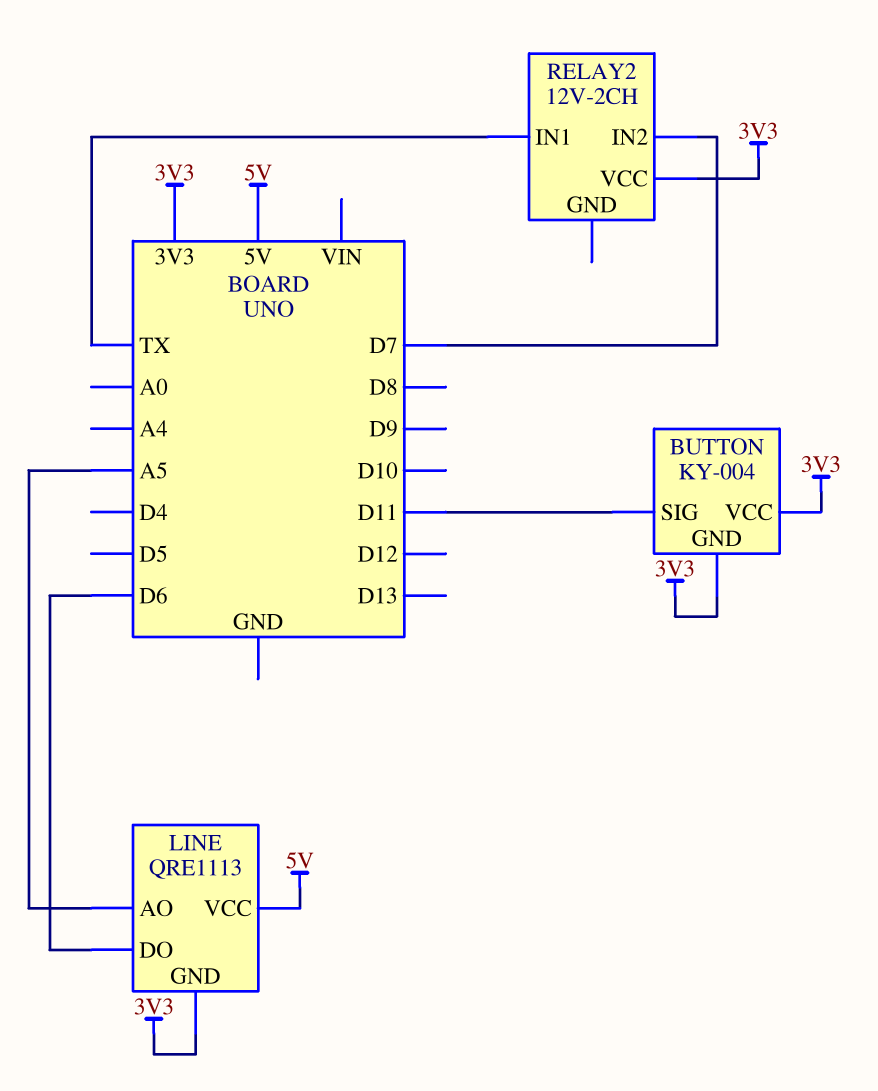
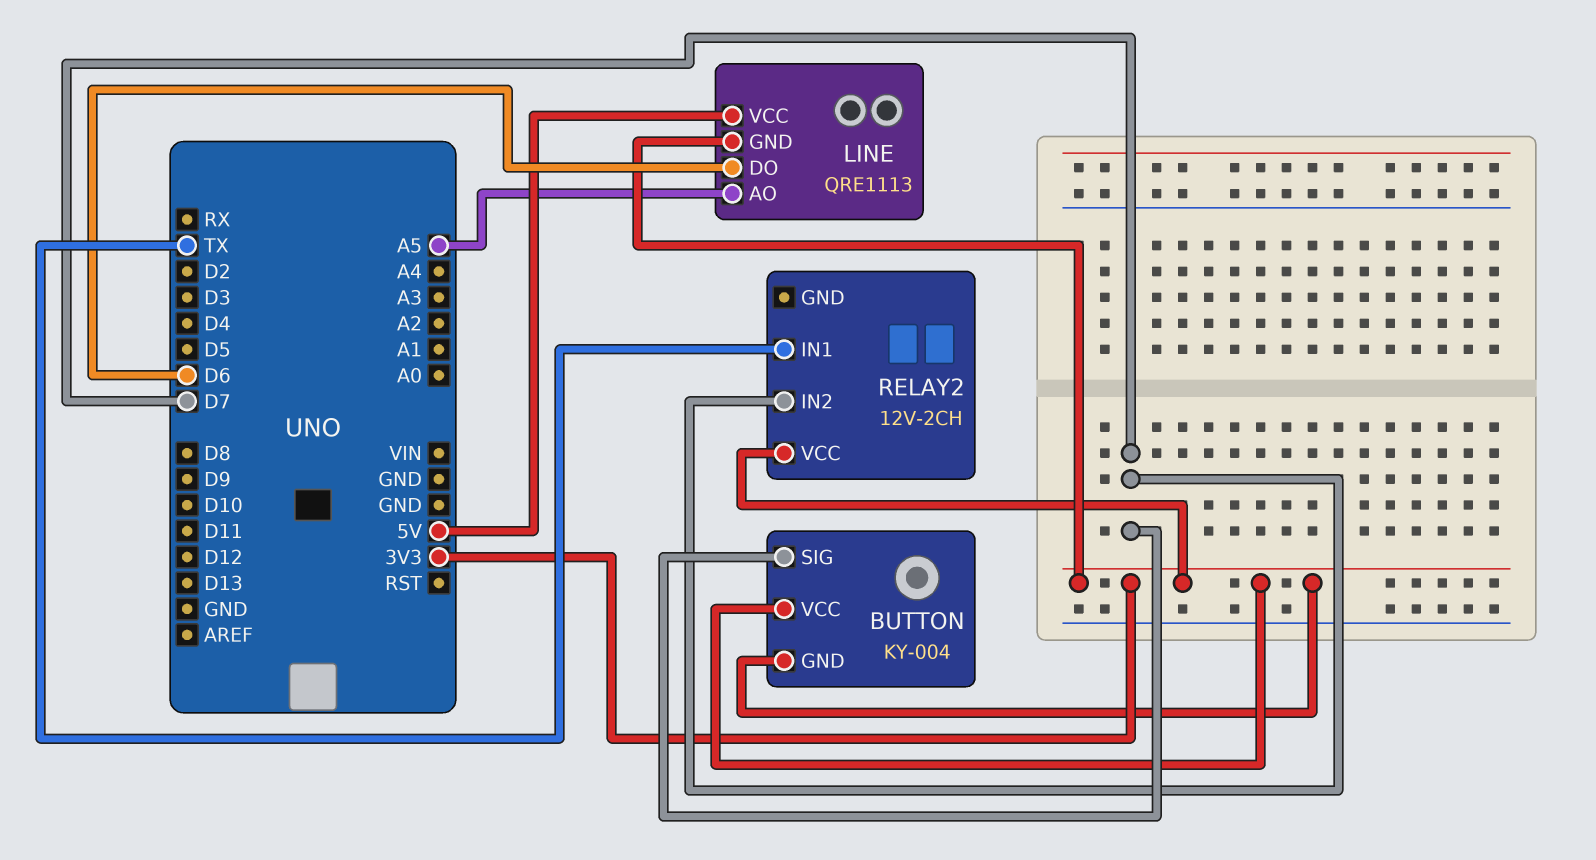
BUTTON pin SIG: D11 -> D7

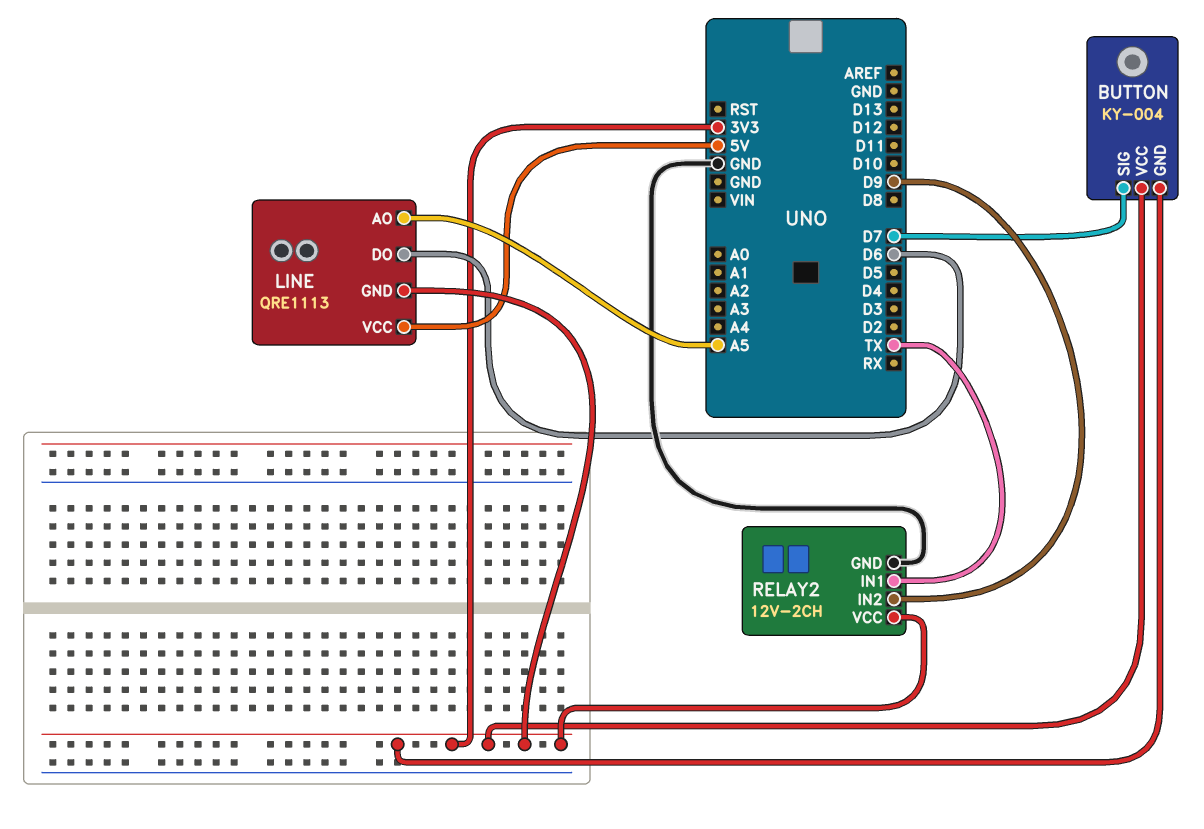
RELAY2 pin GND: none -> GND
RELAY2 pin IN2: D7 -> D9

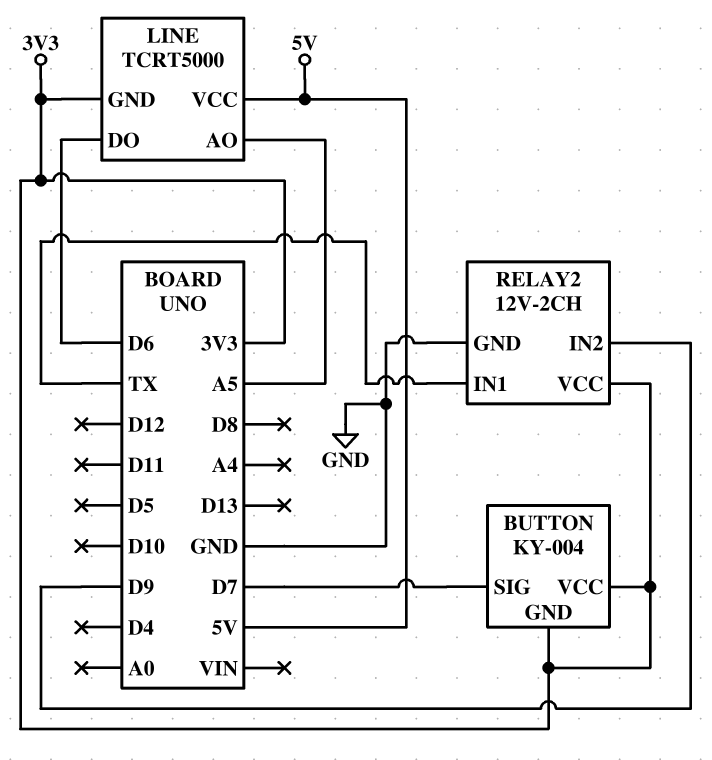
LINE: QRE1113 -> TCRT5000

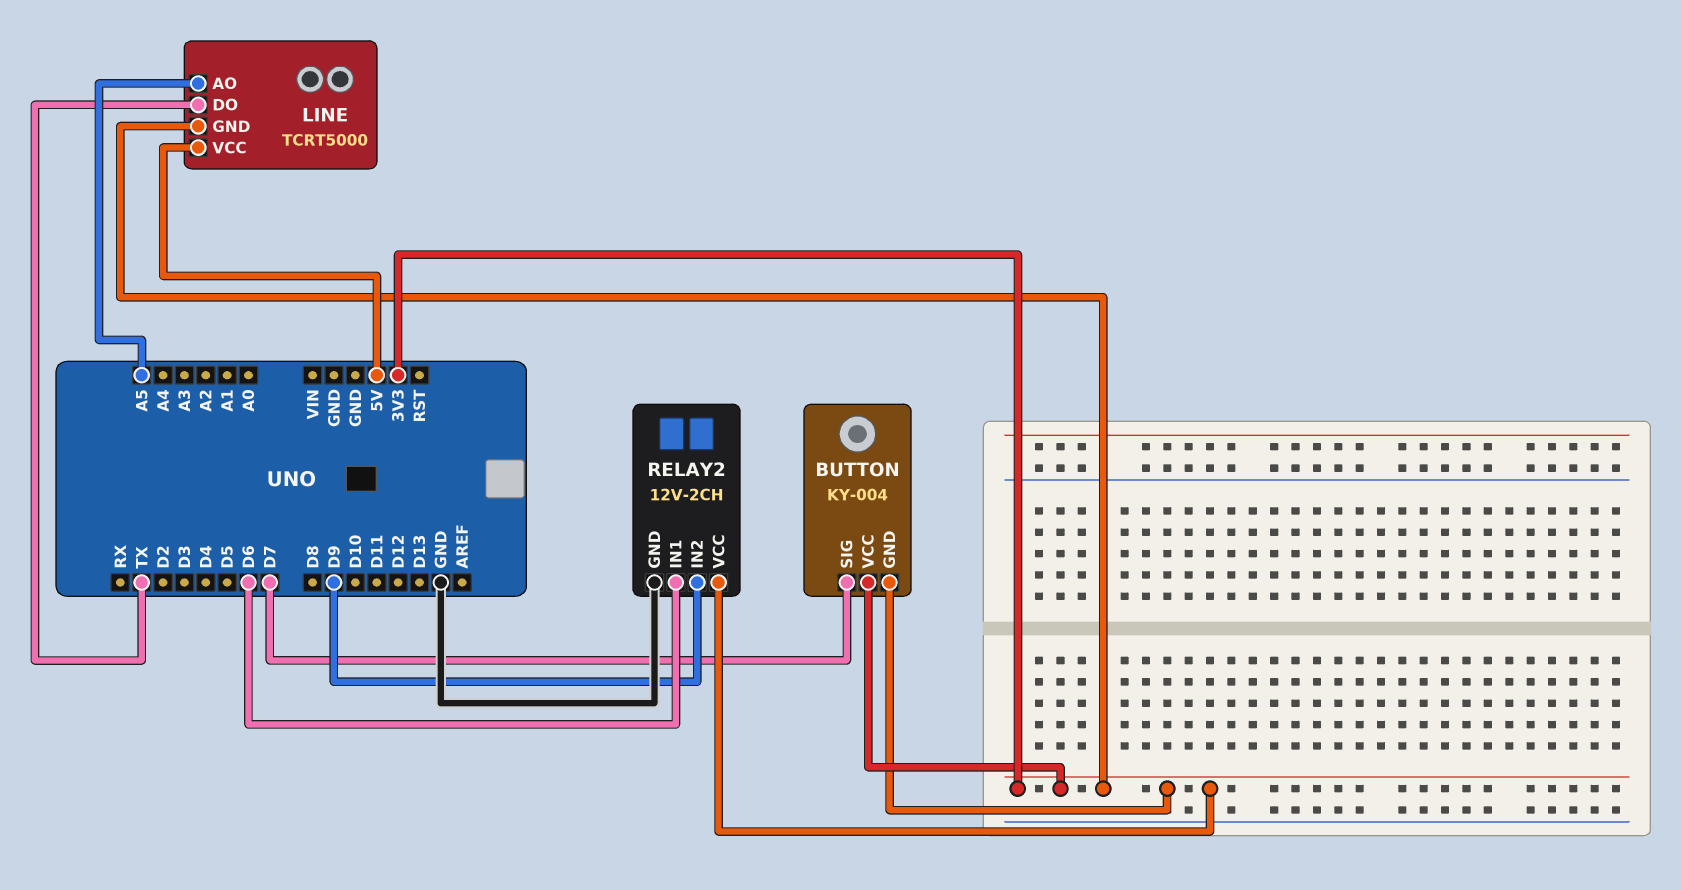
LINE pin DO: D6 -> TX
RELAY2 pin IN1: TX -> D6

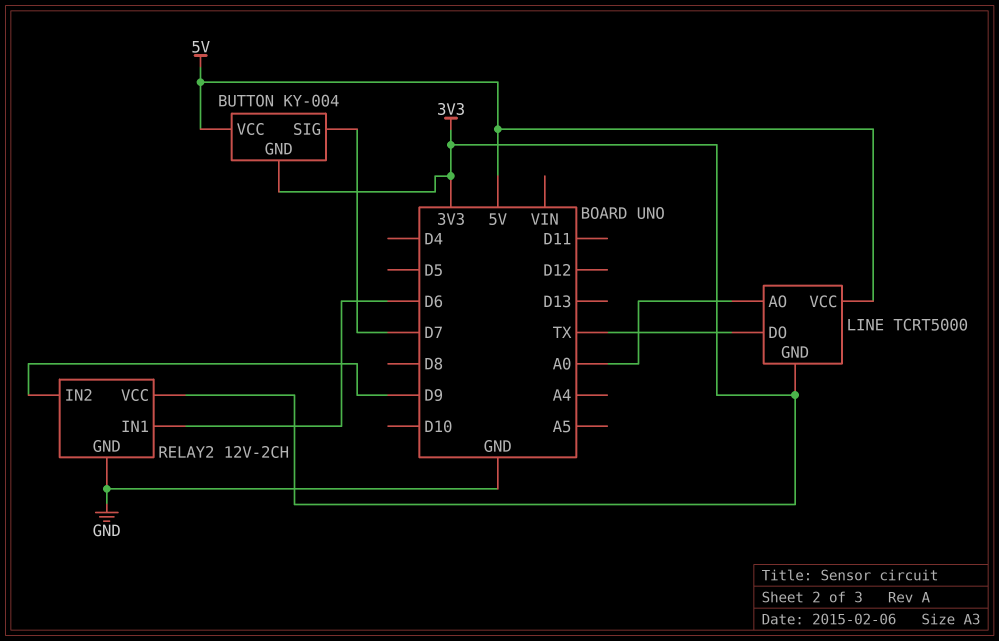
BUTTON pin VCC: 3V3 -> 5V
LINE pin AO: A5 -> A0

